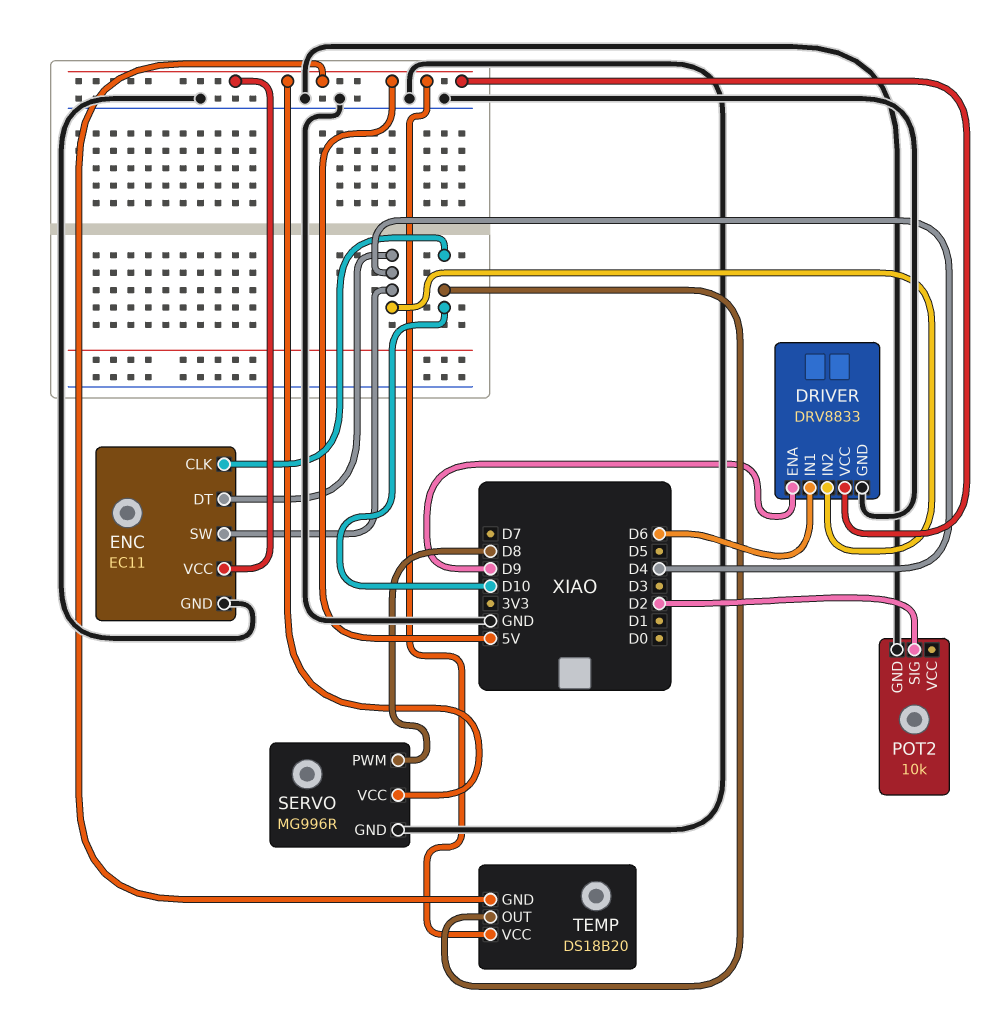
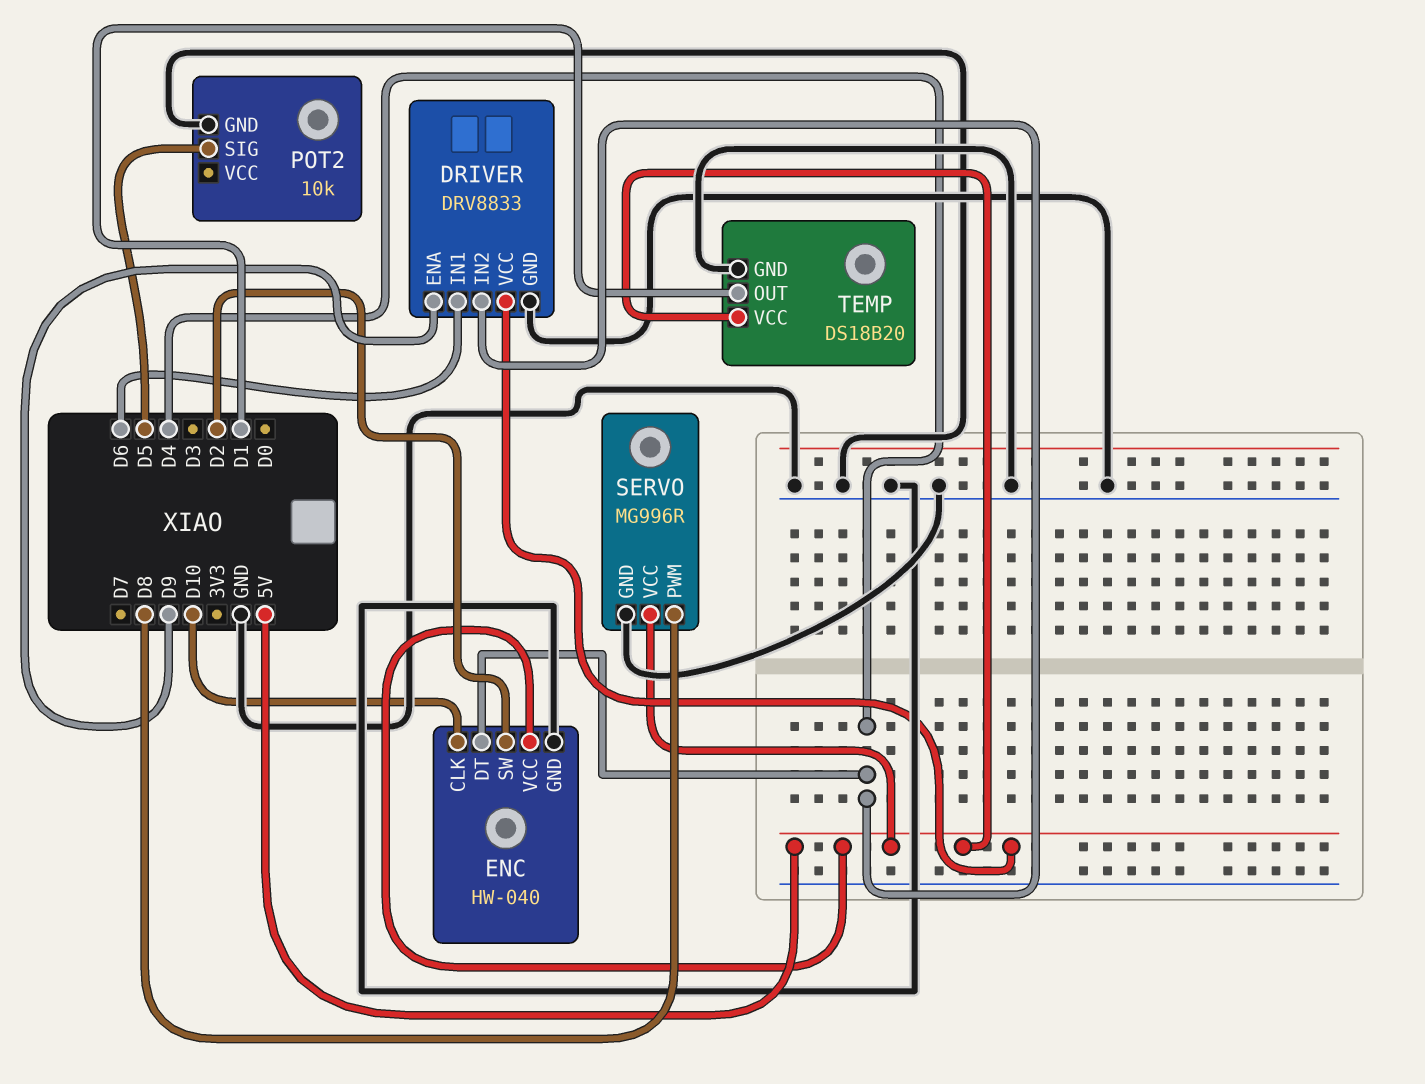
ENC: EC11 -> HW-040
ENC pin SW: D4 -> D2
POT2 pin SIG: D2 -> D5
TEMP pin GND: 5V -> GND
TEMP pin OUT: D10 -> D1

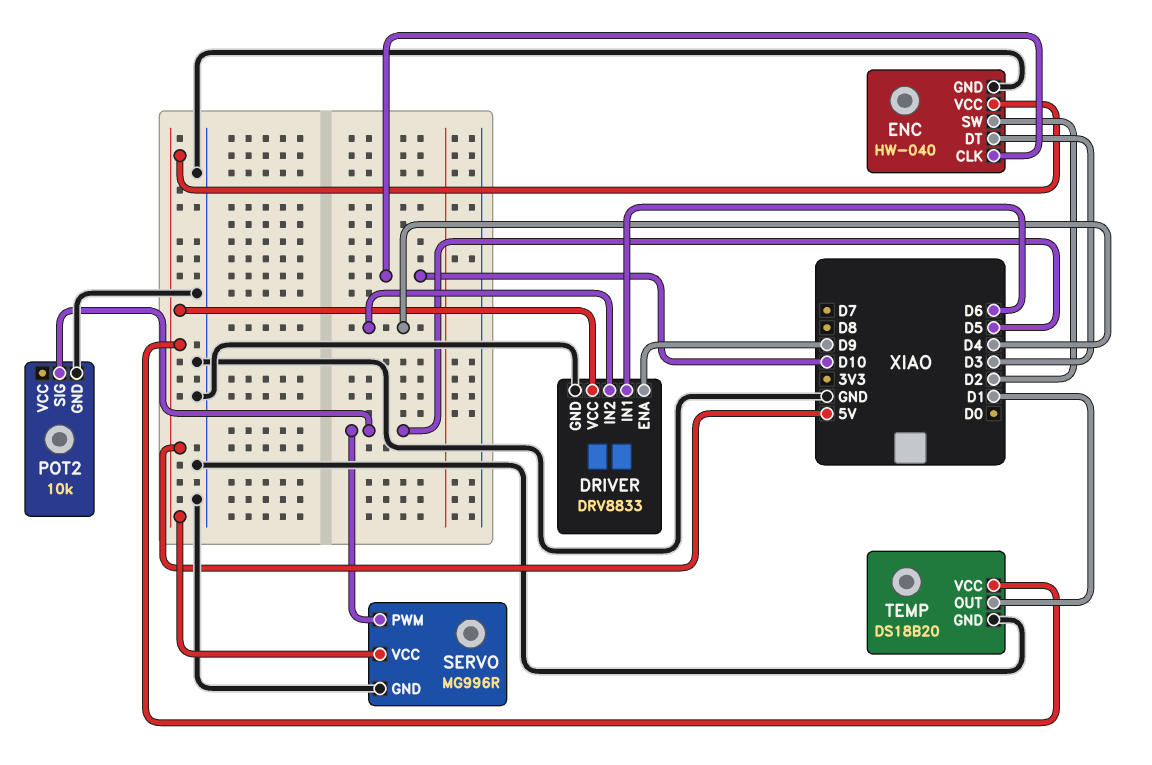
ENC pin DT: D4 -> D3
SERVO pin PWM: D8 -> D5

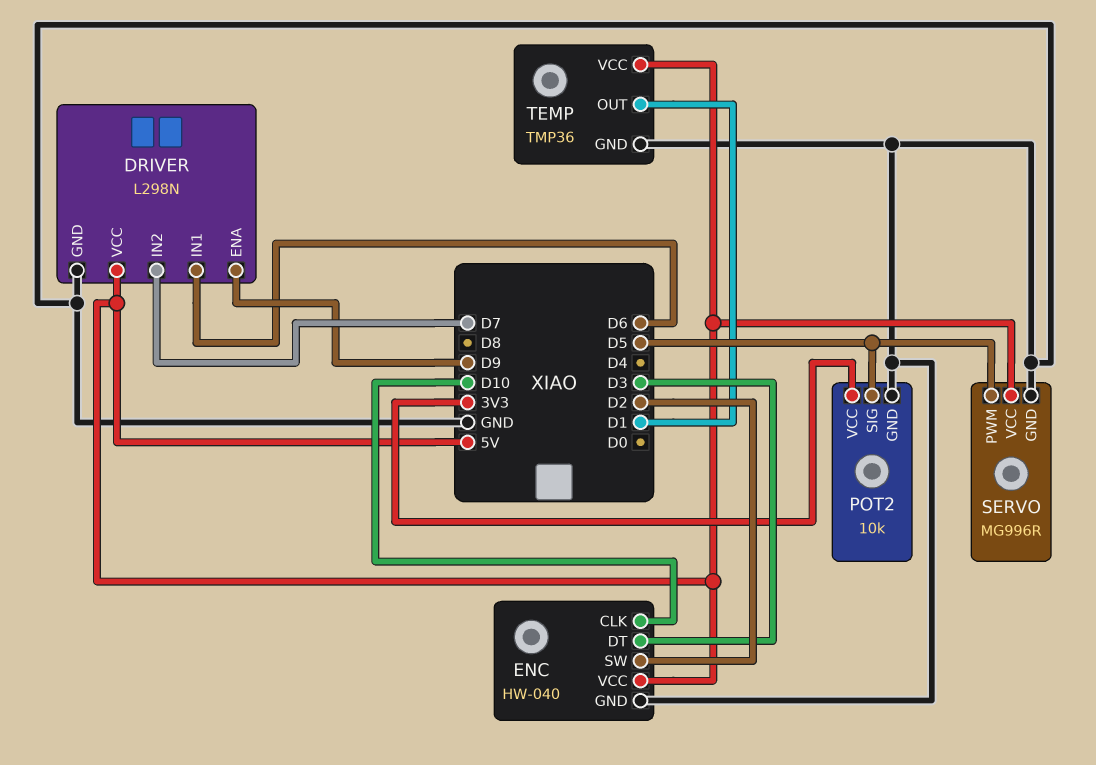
DRIVER: DRV8833 -> L298N
DRIVER pin IN2: D4 -> D7
POT2 pin VCC: none -> 3V3
TEMP: DS18B20 -> TMP36

